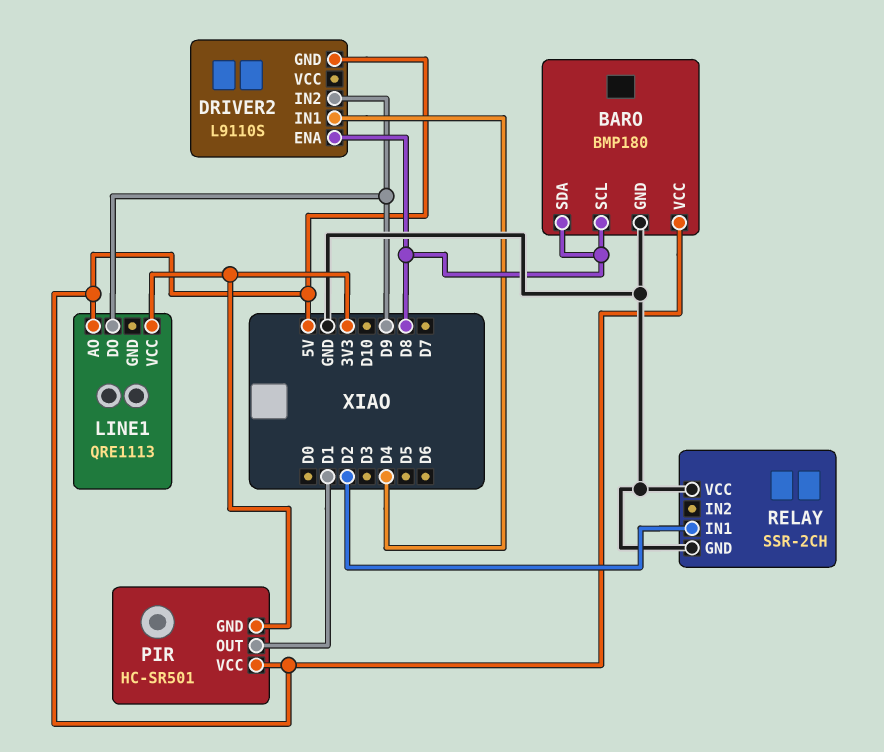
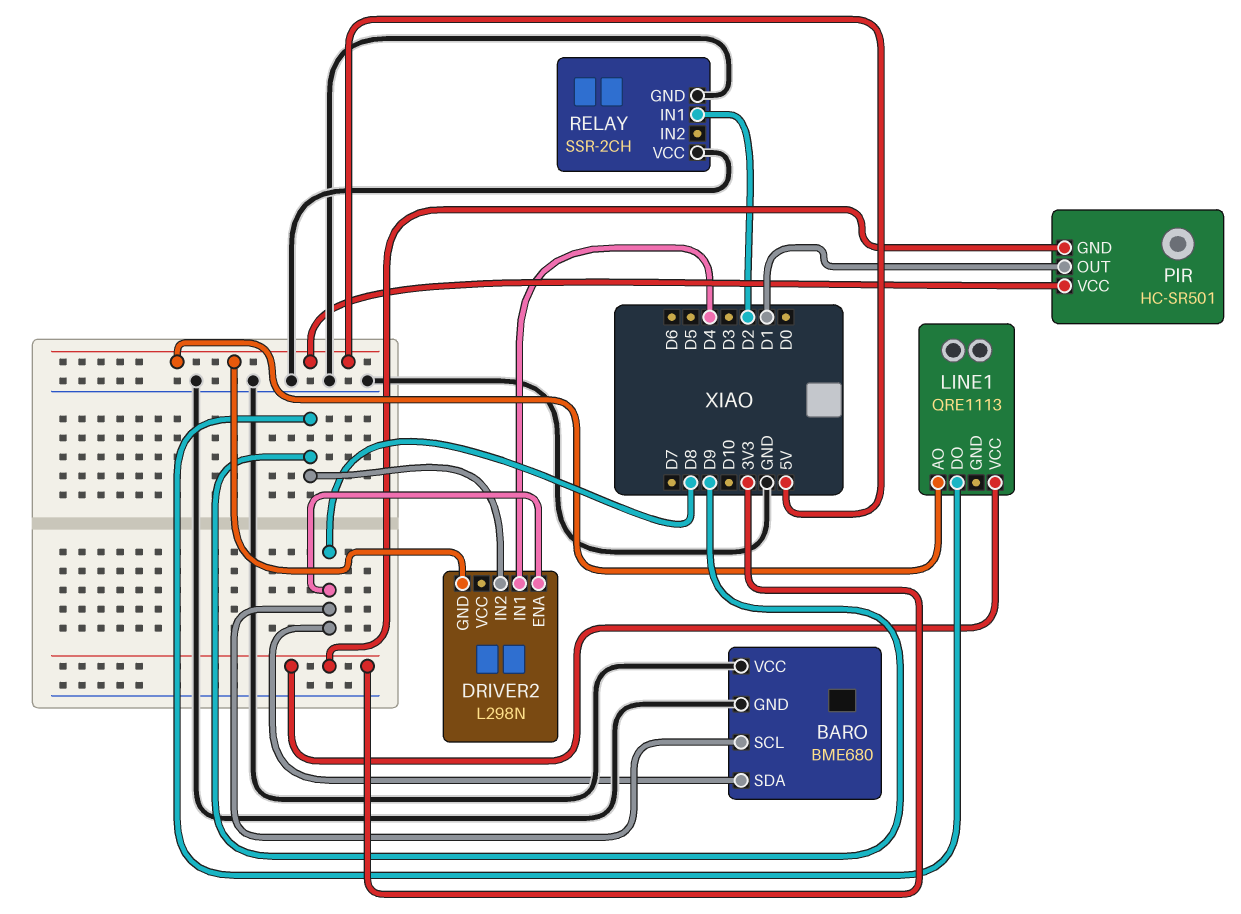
BARO: BMP180 -> BME680
BARO pin VCC: 5V -> GND
DRIVER2: L9110S -> L298N

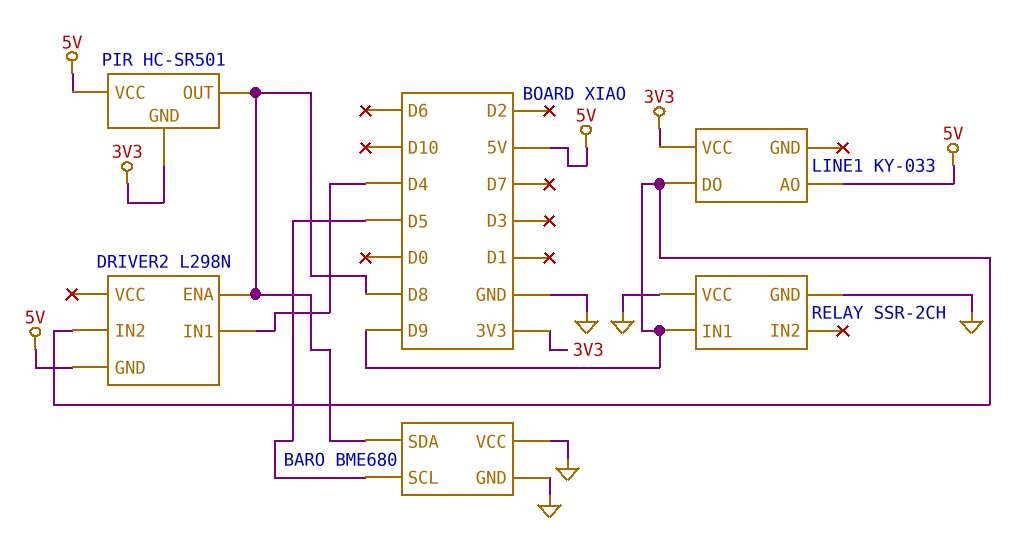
BARO pin SCL: D8 -> D5
LINE1: QRE1113 -> KY-033
PIR pin OUT: D1 -> D8
RELAY pin IN1: D2 -> D9

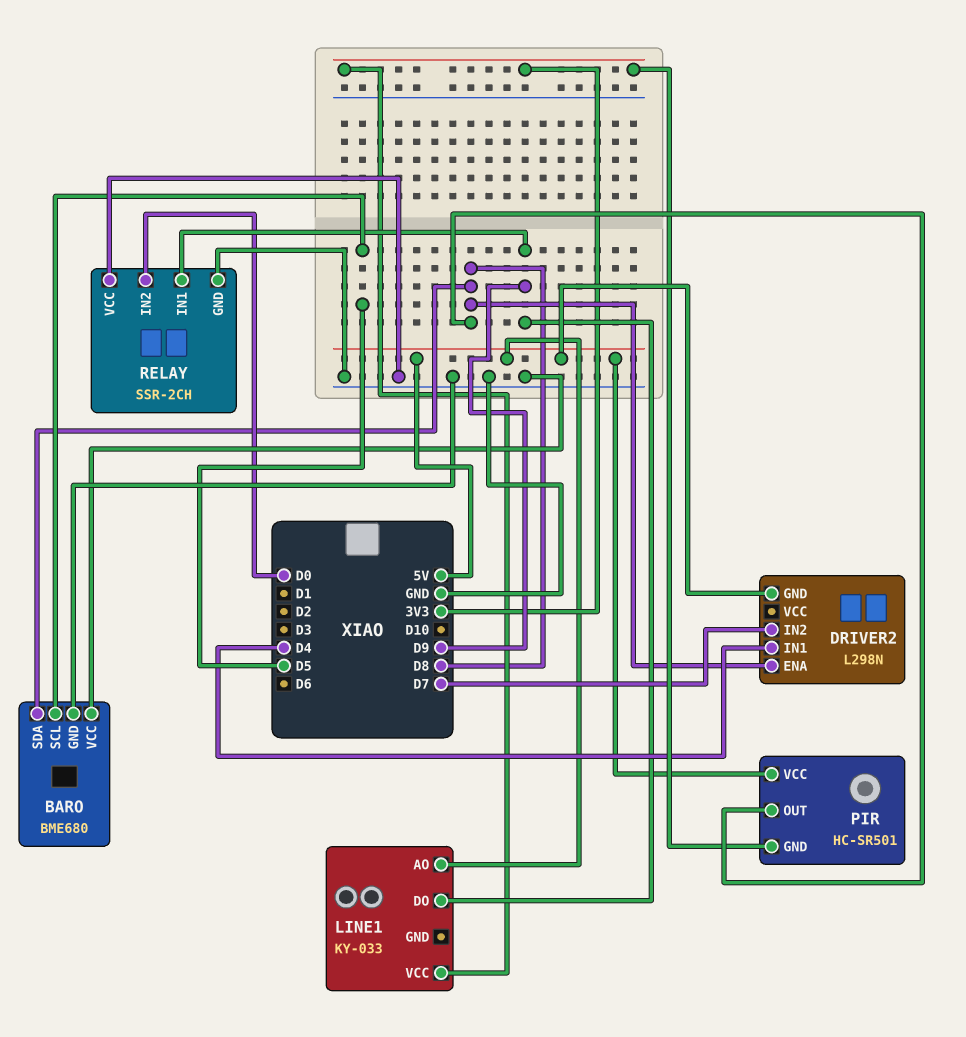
DRIVER2 pin IN2: D9 -> D7
RELAY pin IN2: none -> D0

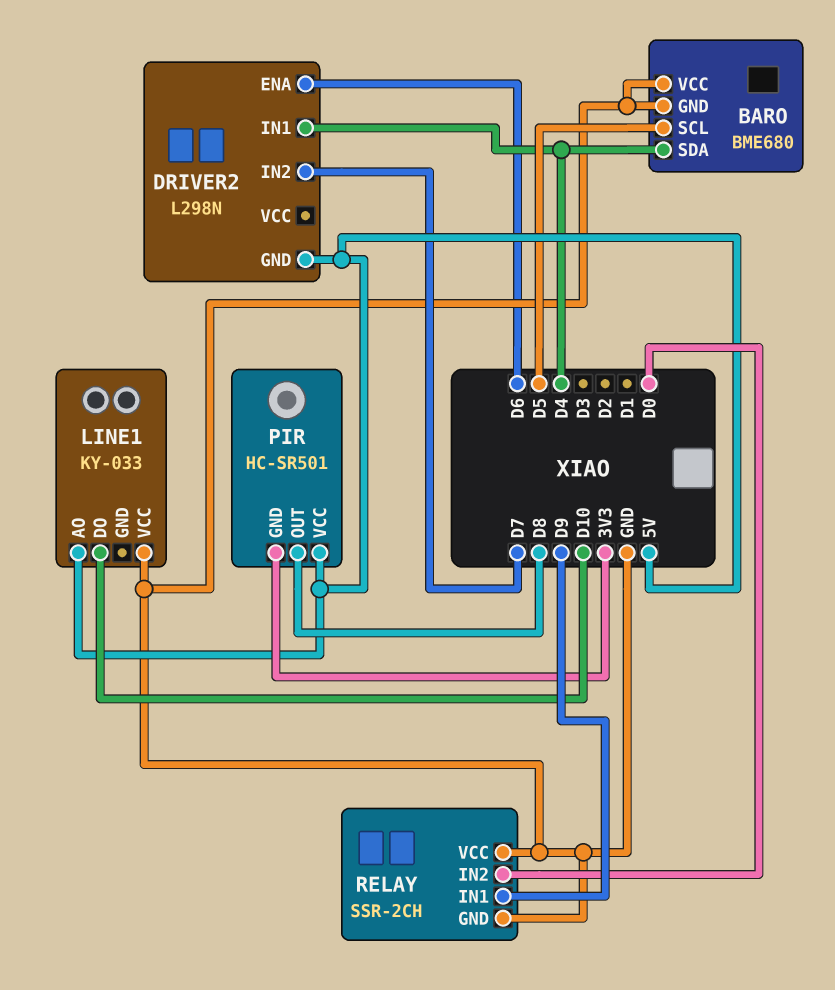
BARO pin SDA: D8 -> D4
DRIVER2 pin ENA: D8 -> D6
LINE1 pin DO: D9 -> D10
LINE1 pin VCC: 3V3 -> GND

